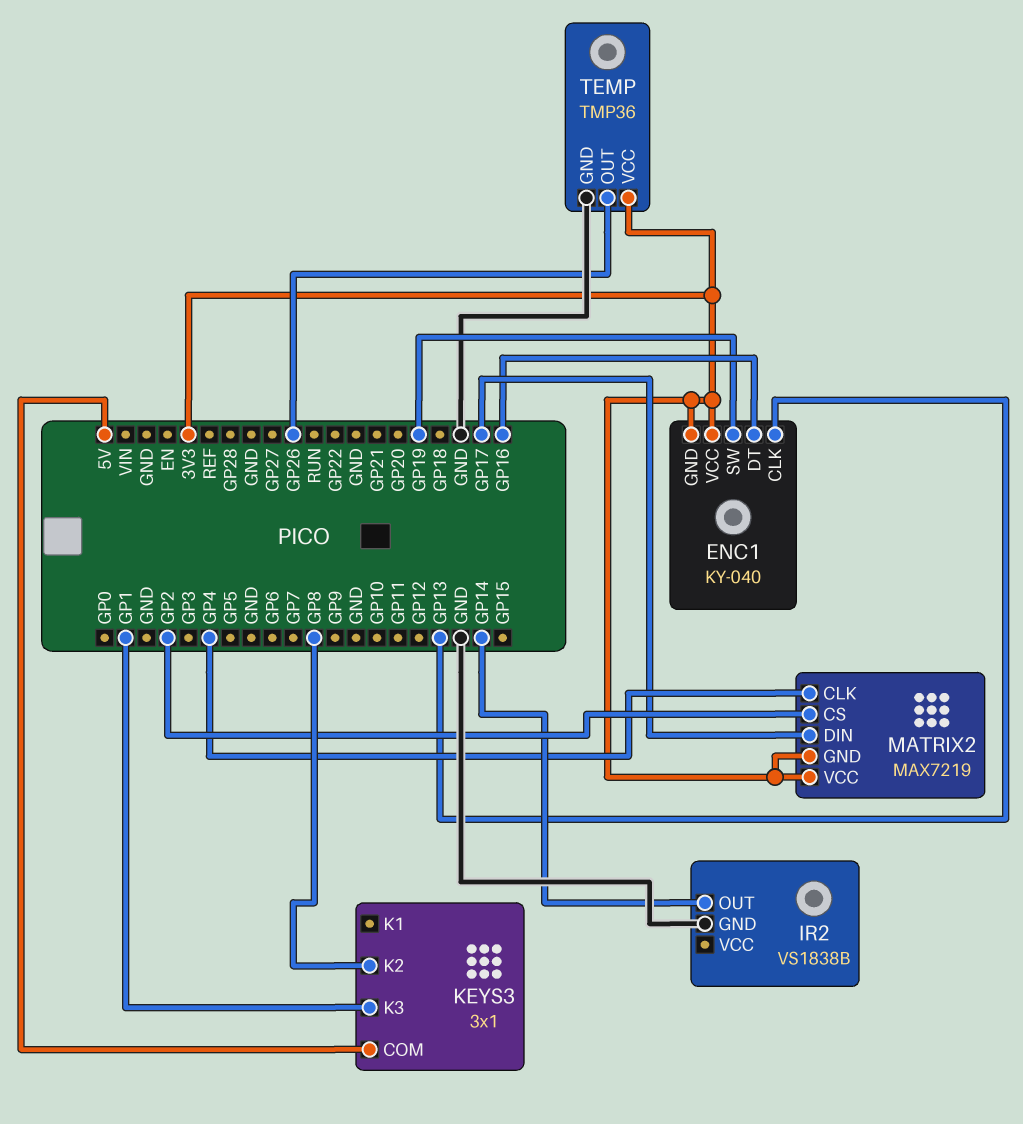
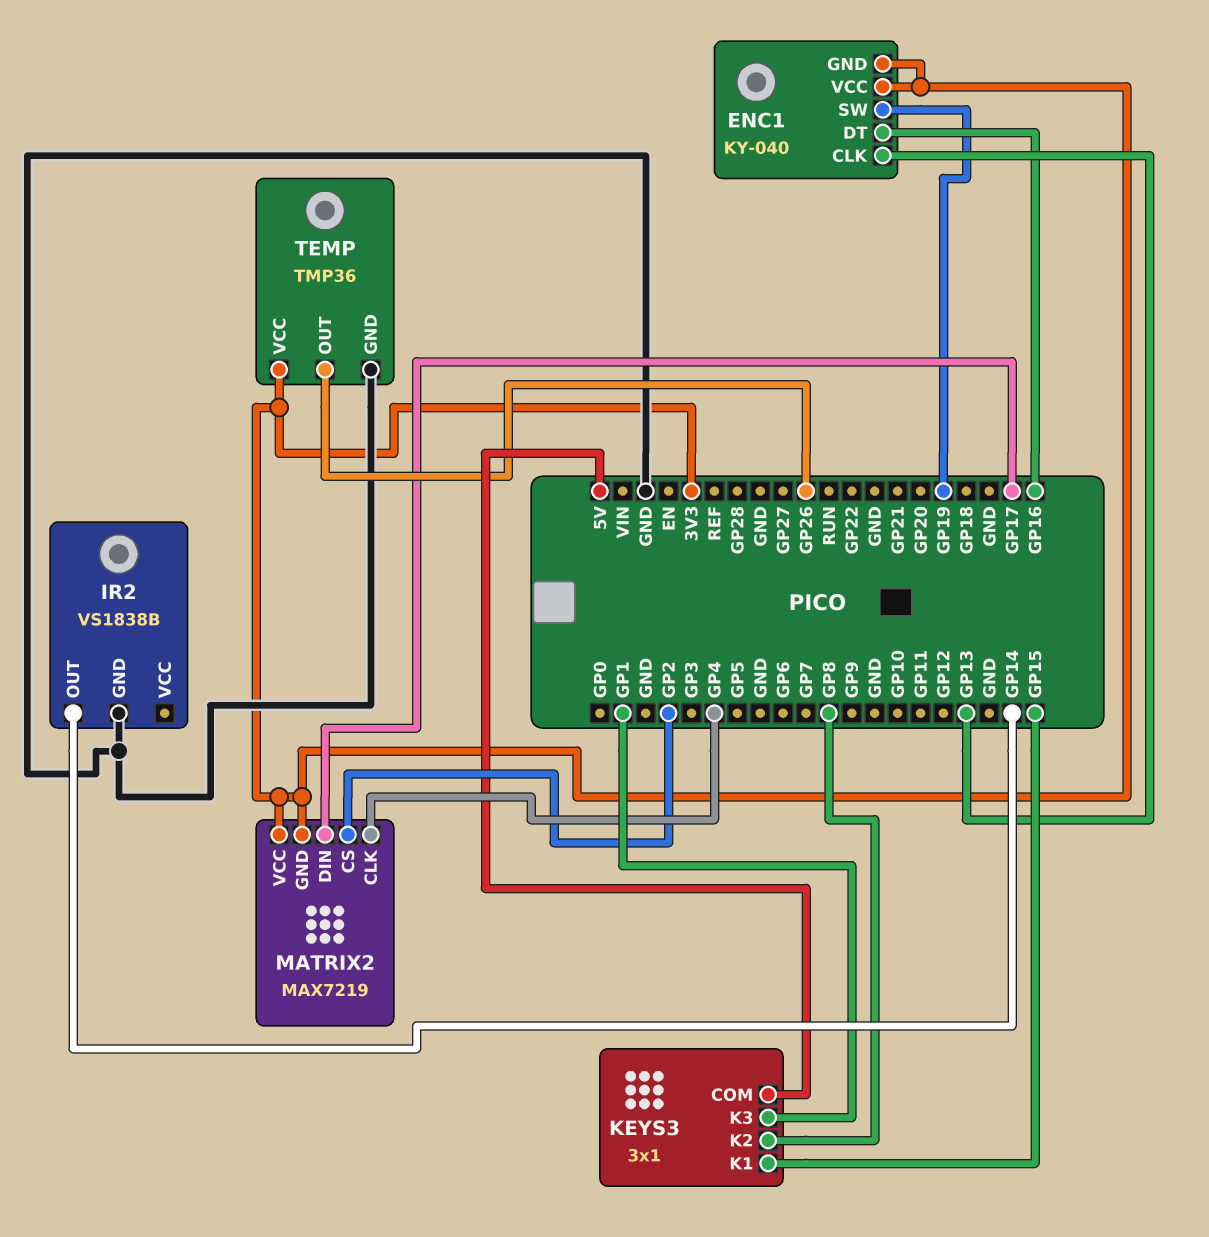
KEYS3 pin K1: none -> GP15

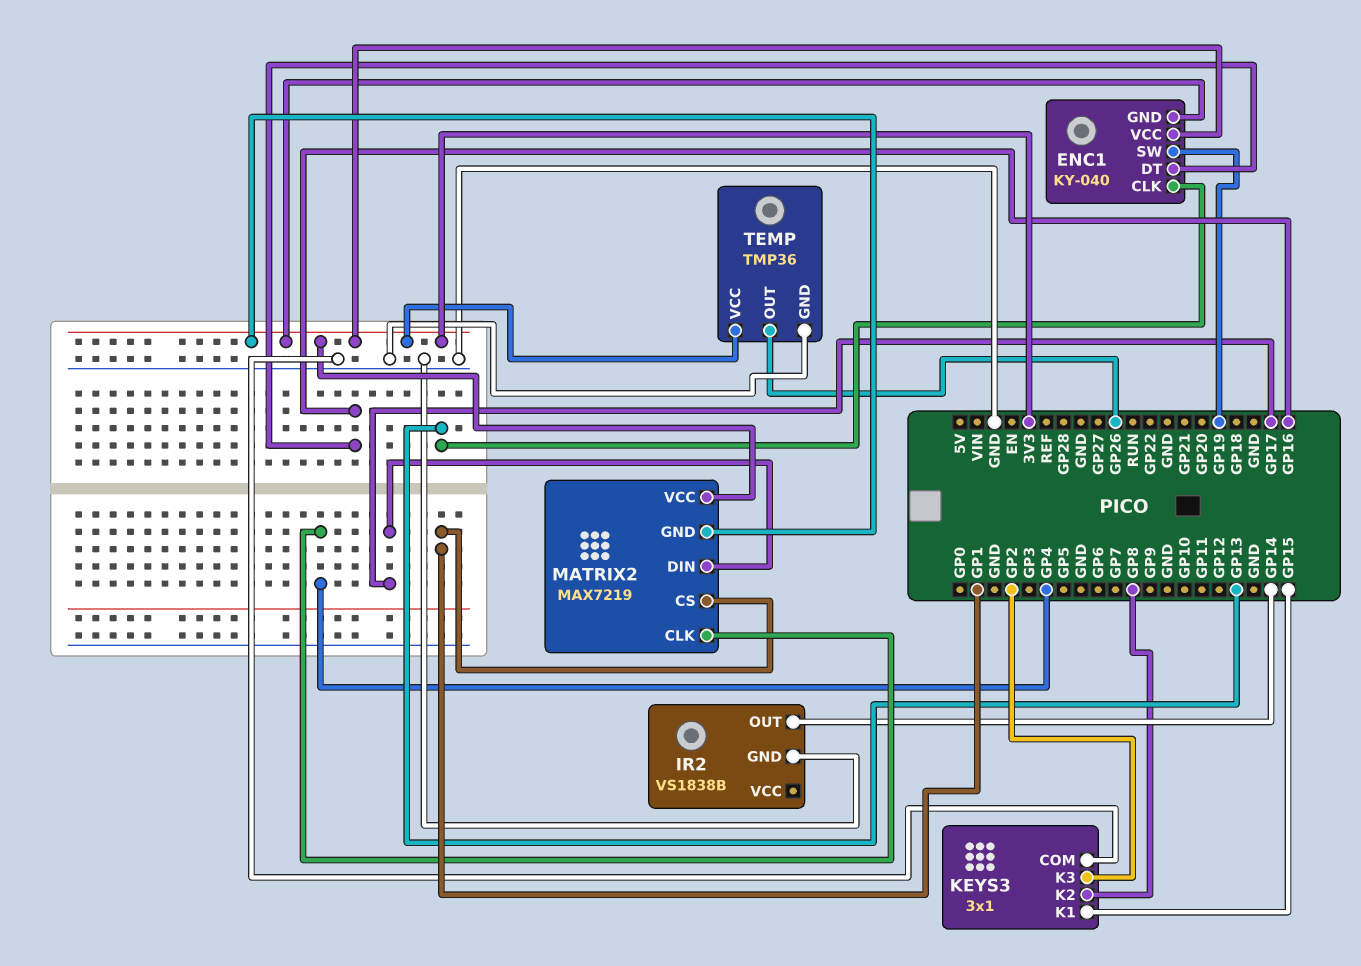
KEYS3 pin COM: 5V -> GND
KEYS3 pin K3: GP1 -> GP2
MATRIX2 pin CS: GP2 -> GP1

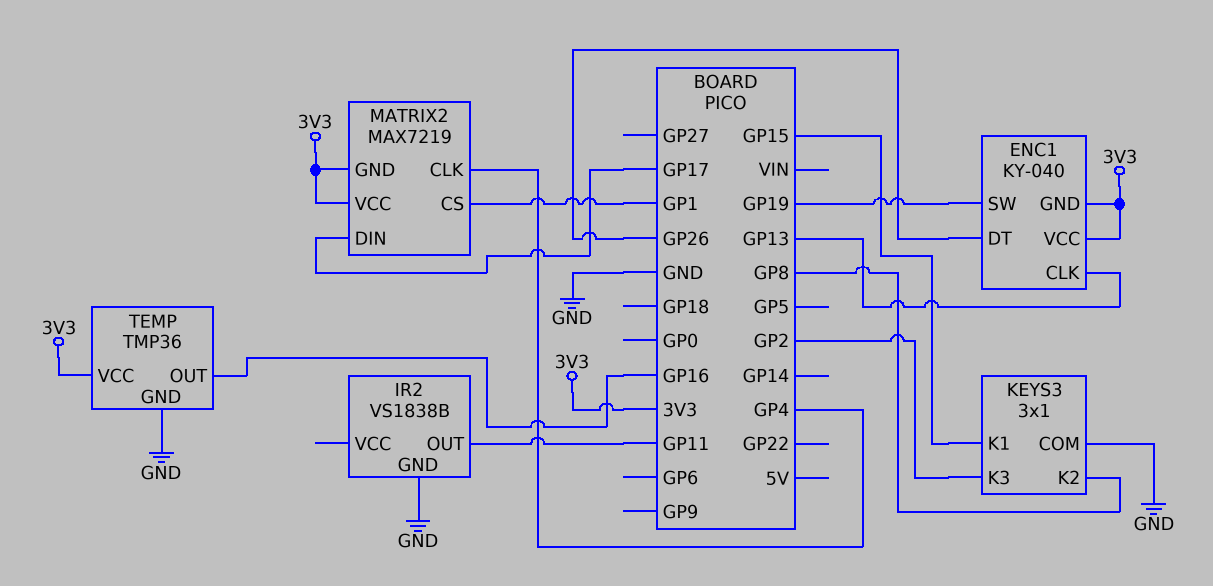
ENC1 pin DT: GP16 -> GP26
IR2 pin OUT: GP14 -> GP11
TEMP pin OUT: GP26 -> GP16

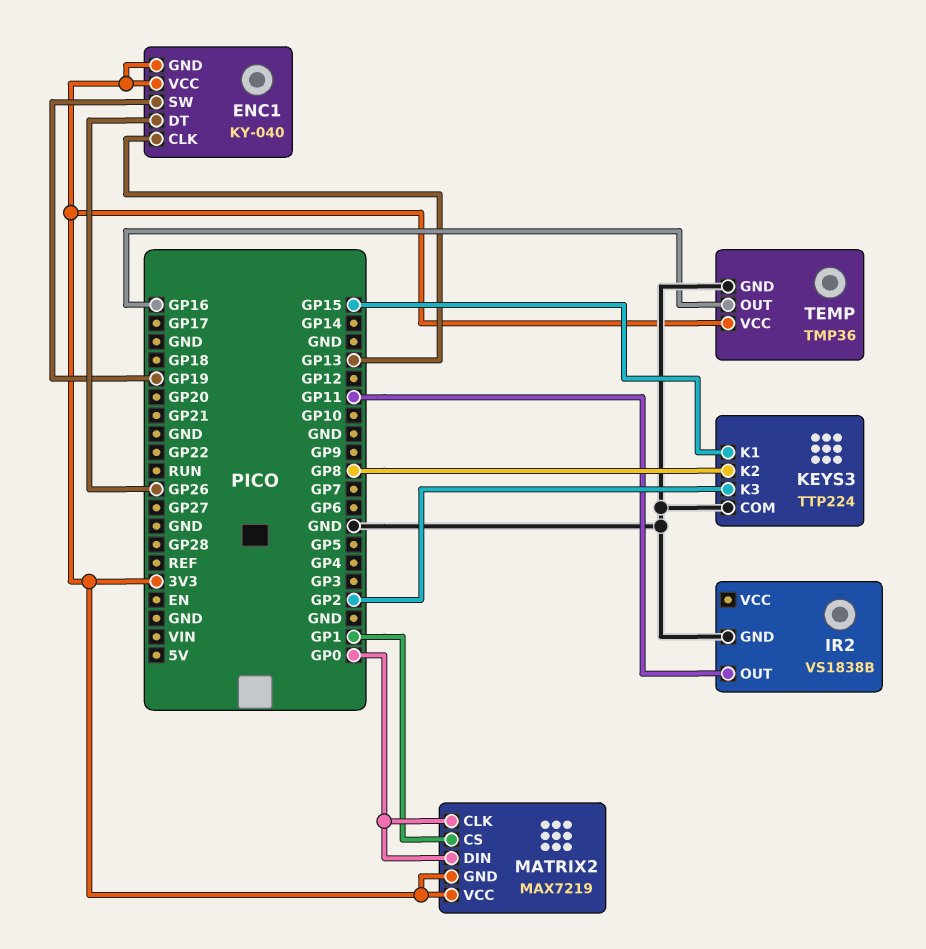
KEYS3: 3x1 -> TTP224
MATRIX2 pin CLK: GP4 -> GP0
MATRIX2 pin DIN: GP17 -> GP0

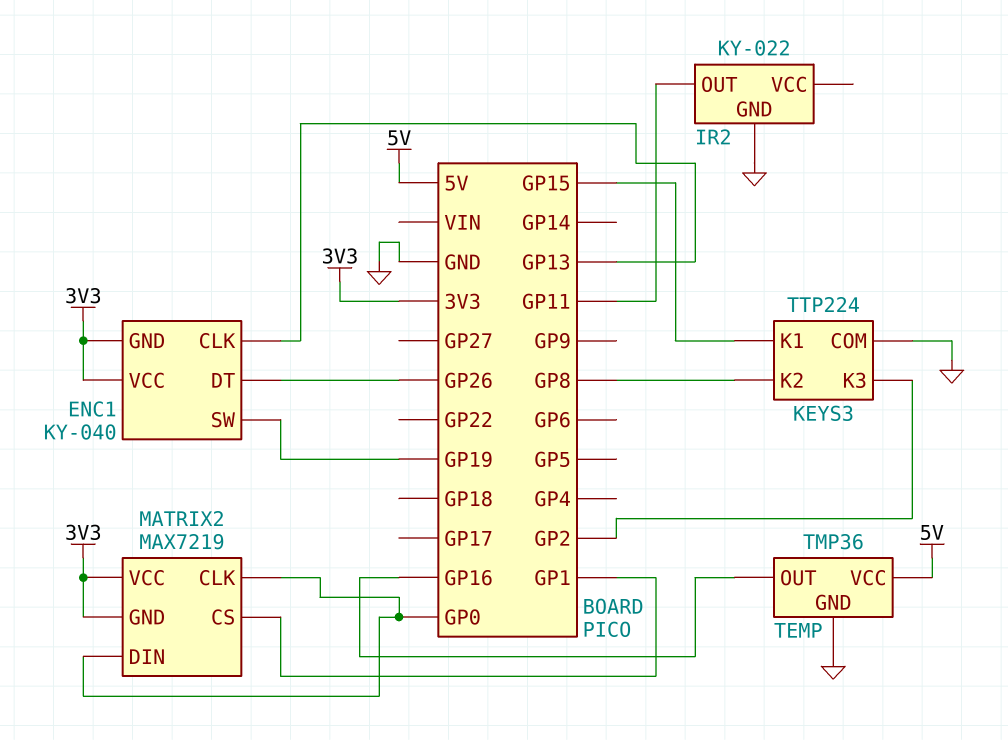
IR2: VS1838B -> KY-022
TEMP pin VCC: 3V3 -> 5V

